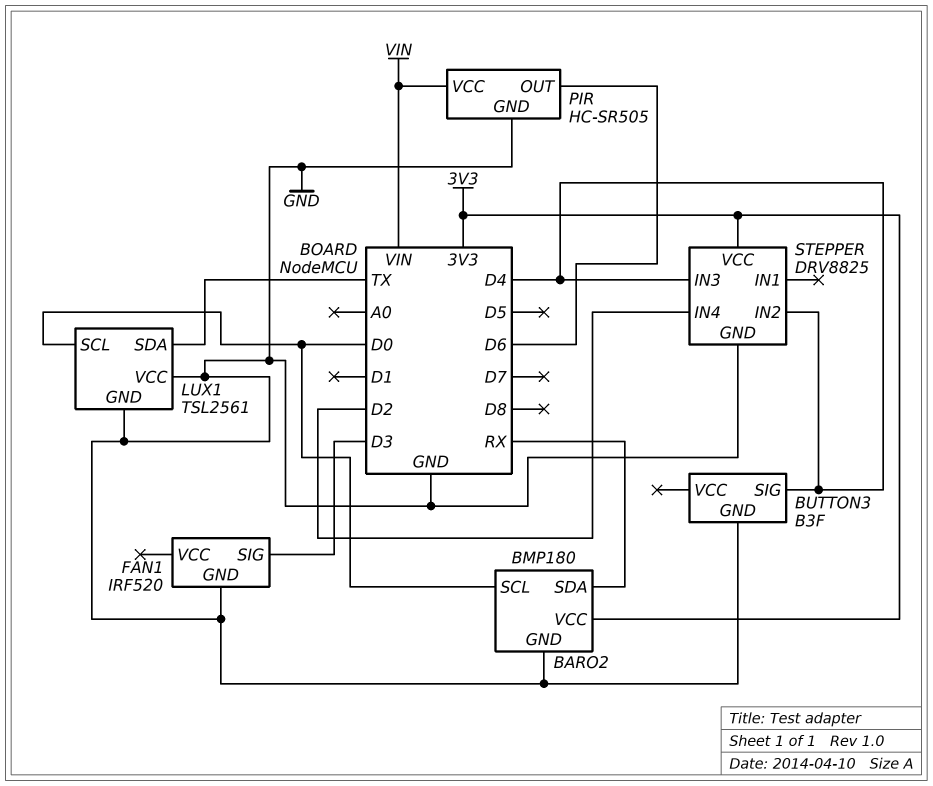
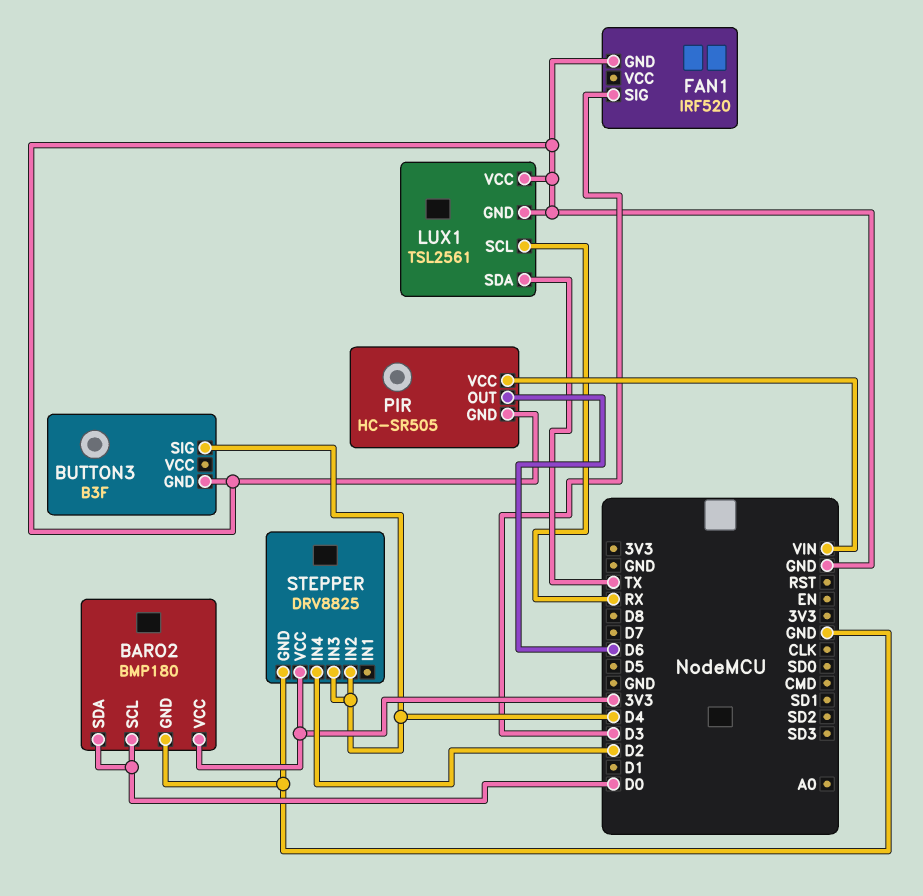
BARO2 pin SDA: RX -> D0
LUX1 pin SCL: D0 -> RX

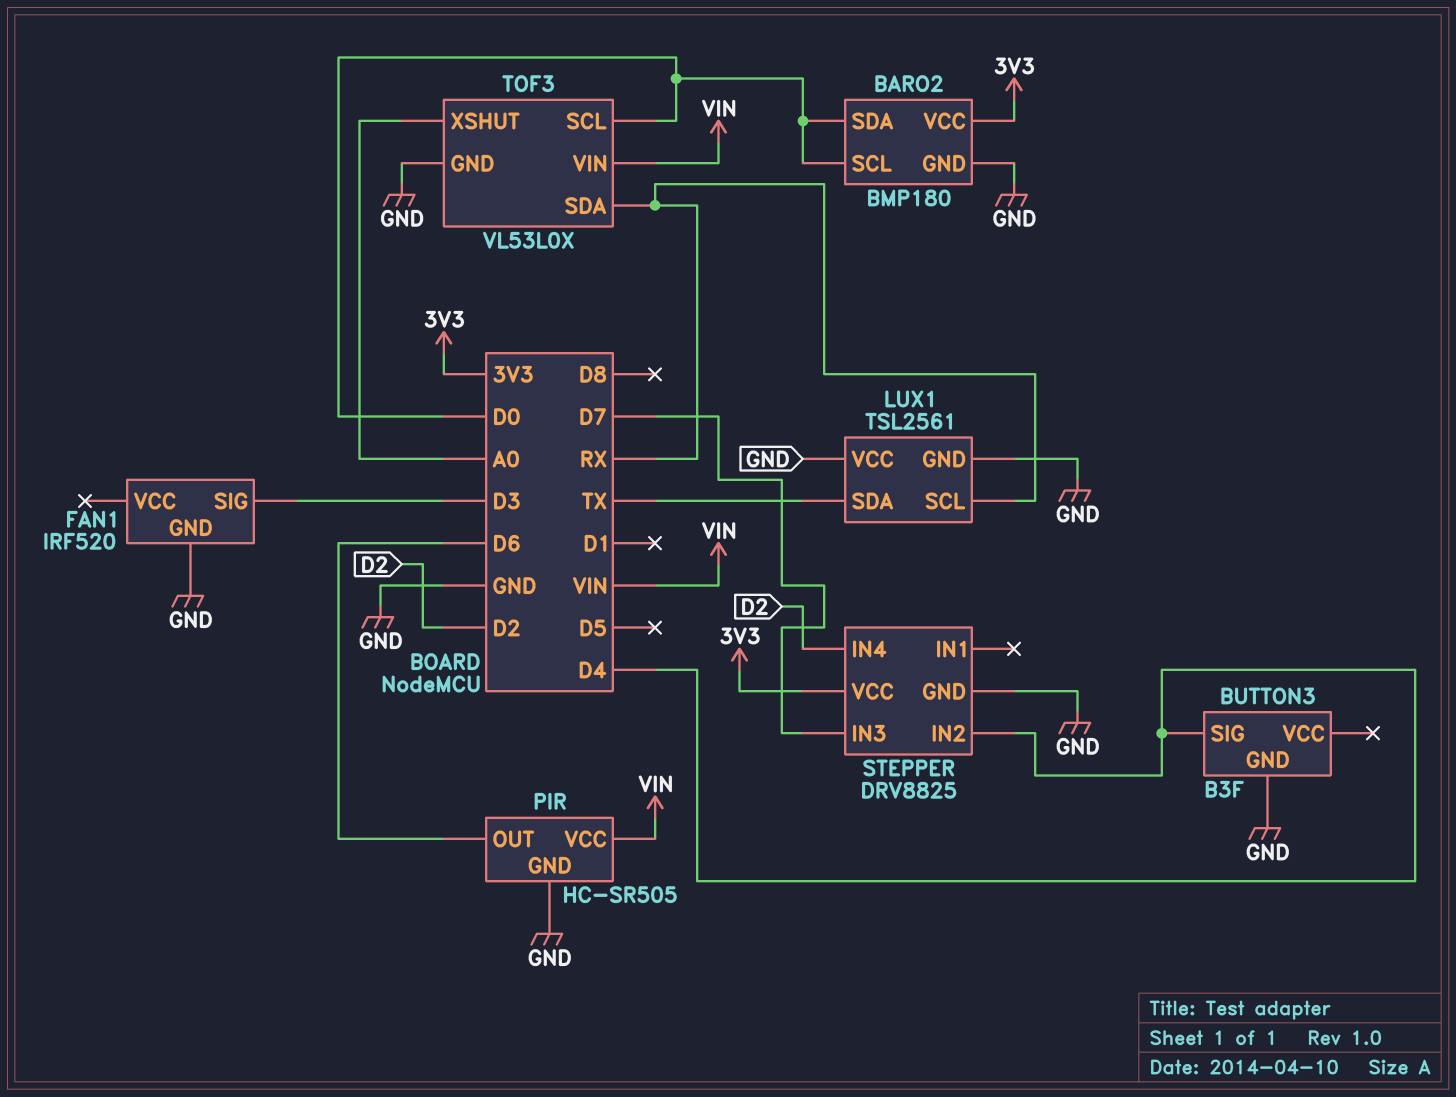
STEPPER pin IN3: D4 -> D7
TOF3: none -> VL53L0X
TOF3 pin GND: none -> GND
TOF3 pin SCL: none -> D0
TOF3 pin SDA: none -> RX
TOF3 pin VIN: none -> VIN
TOF3 pin XSHUT: none -> A0

